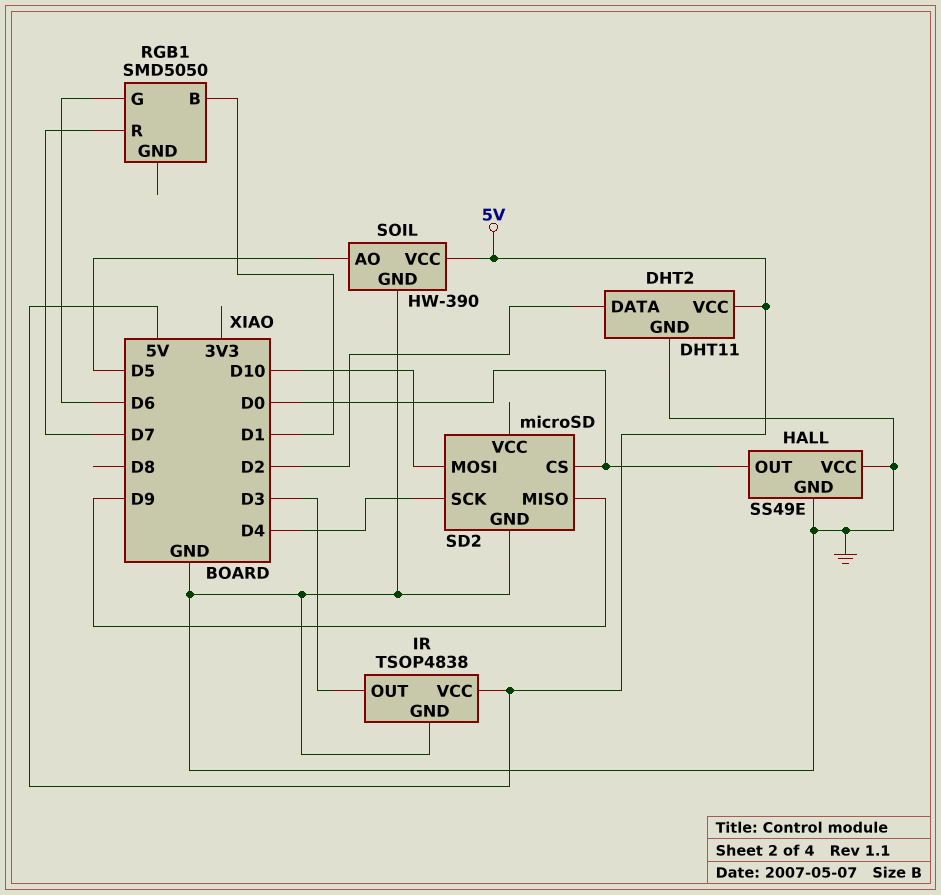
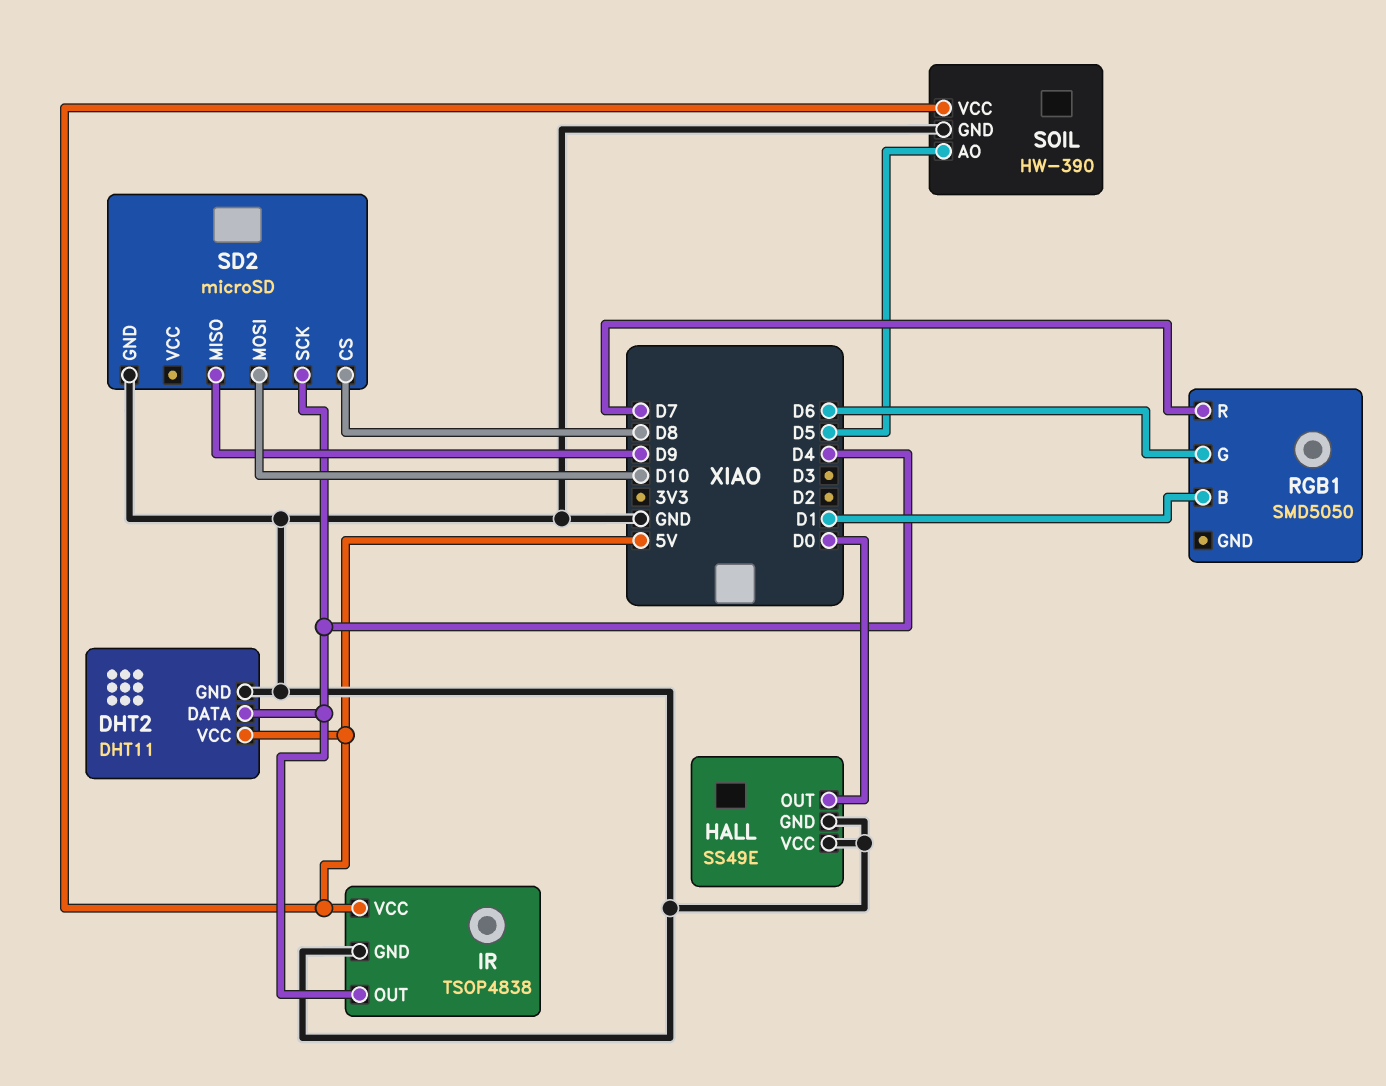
DHT2 pin DATA: D2 -> D4
IR pin OUT: D3 -> D4
SD2 pin CS: D0 -> D8

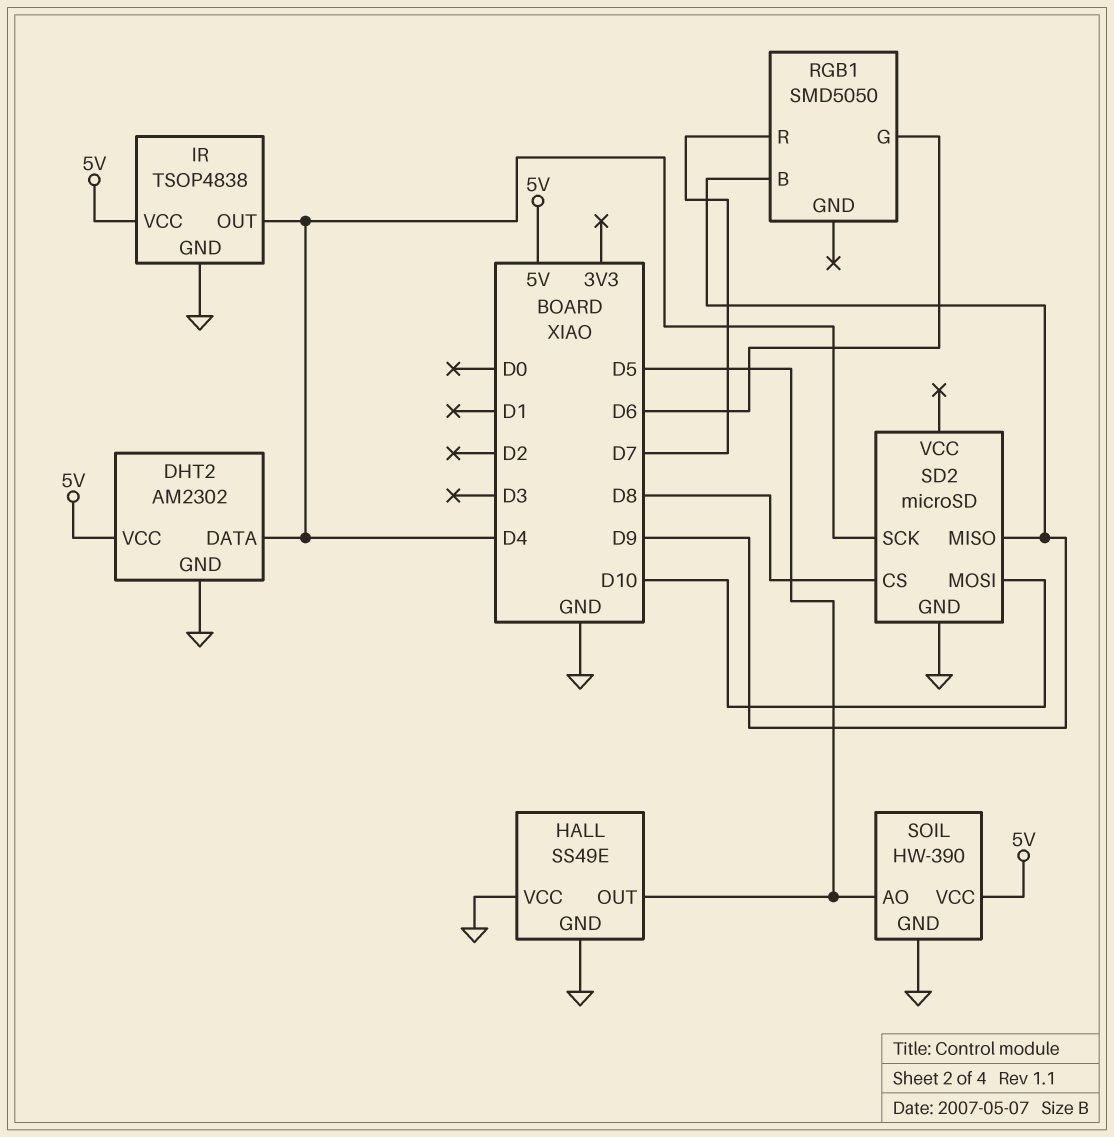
DHT2: DHT11 -> AM2302
HALL pin OUT: D0 -> D5
RGB1 pin B: D1 -> D9

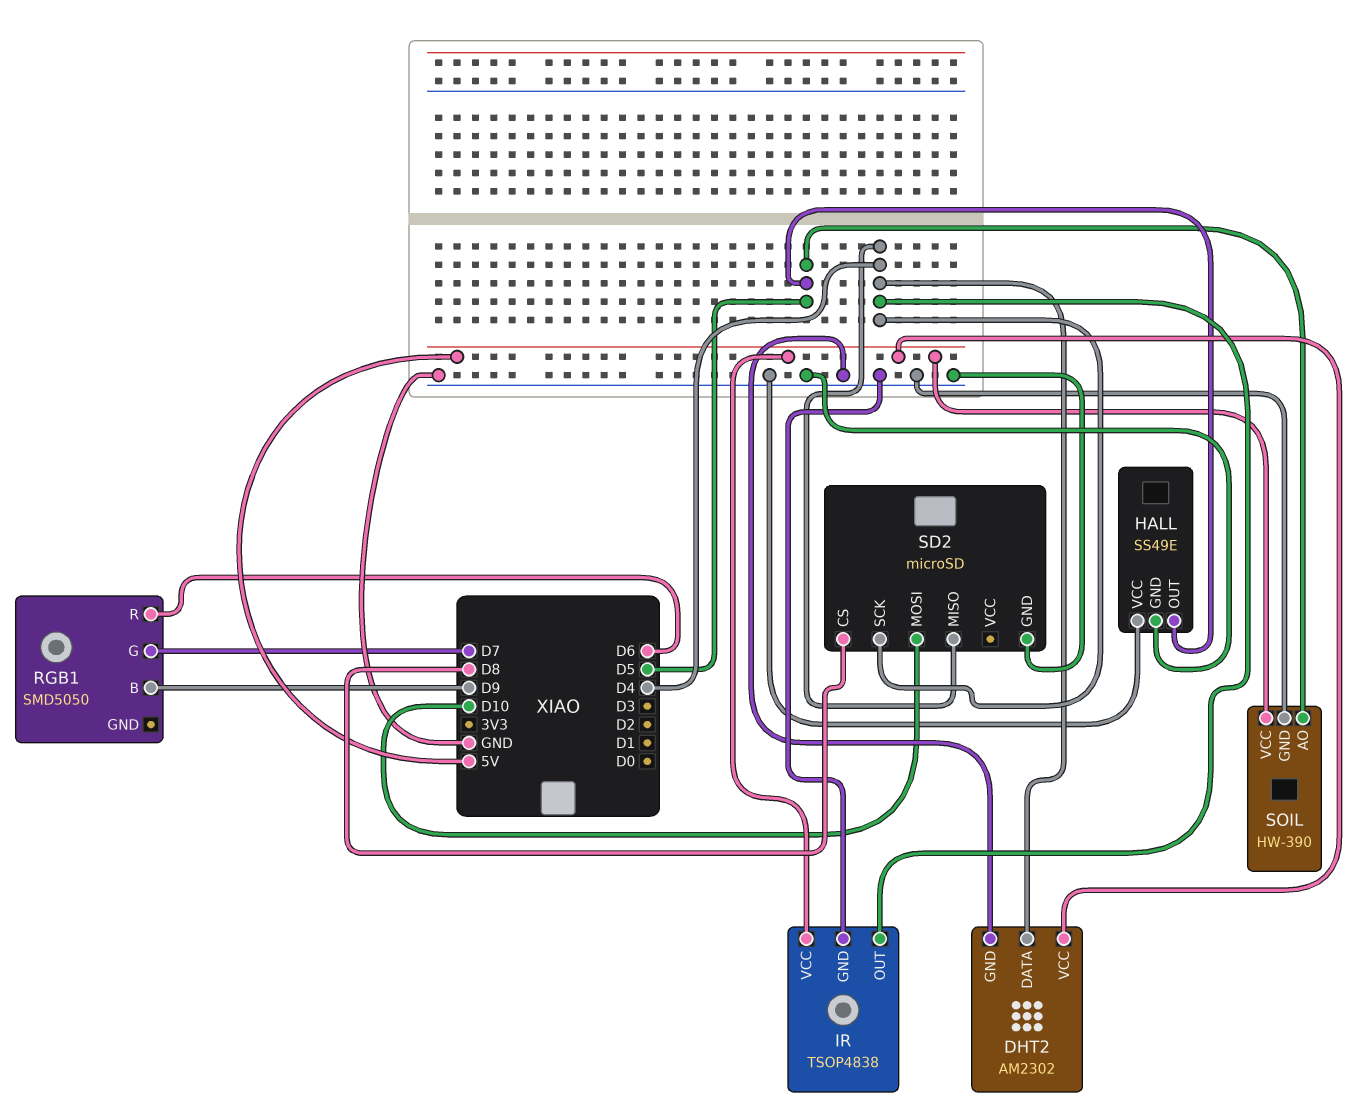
RGB1 pin G: D6 -> D7
RGB1 pin R: D7 -> D6
SD2 pin MISO: D9 -> D4

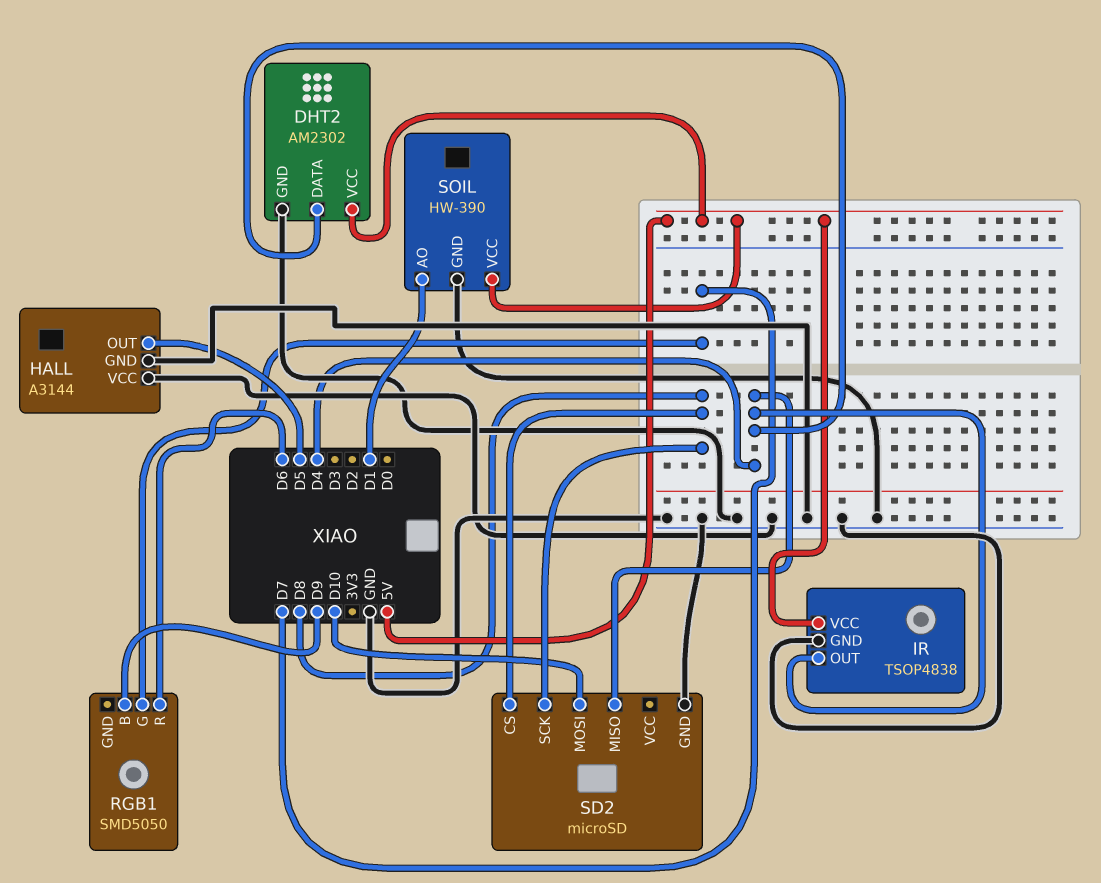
HALL: SS49E -> A3144
SD2 pin SCK: D4 -> D8
SOIL pin AO: D5 -> D1

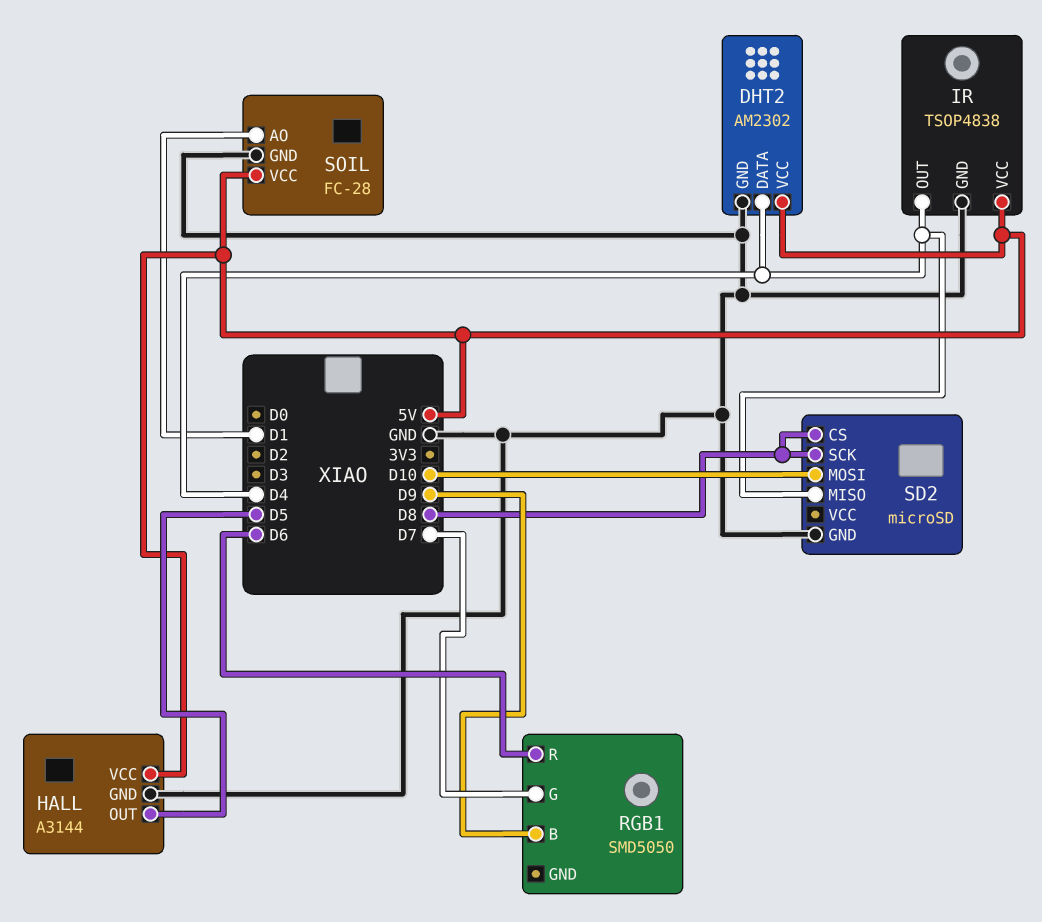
HALL pin VCC: GND -> 5V
SOIL: HW-390 -> FC-28

